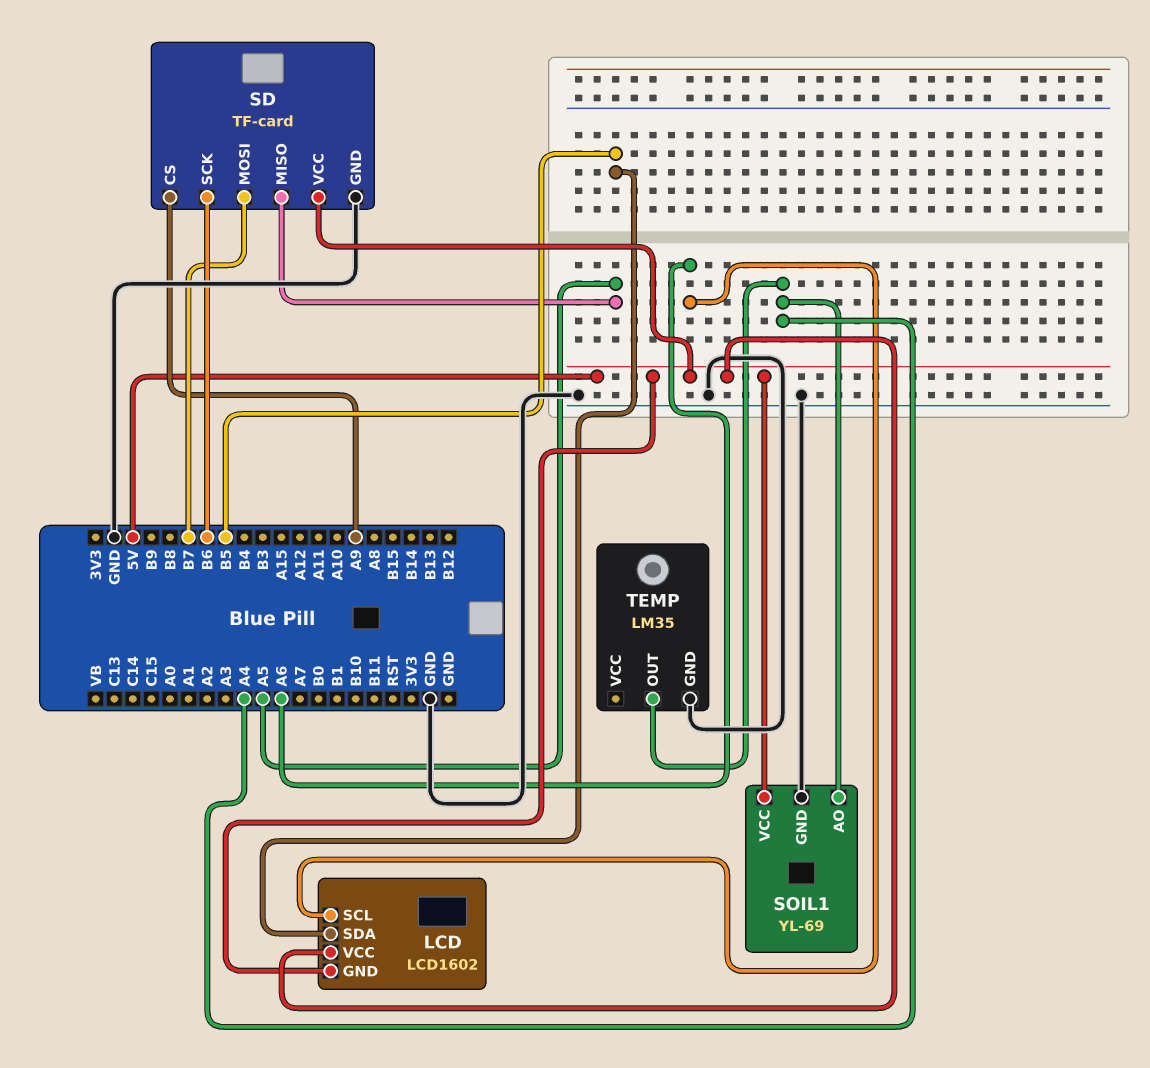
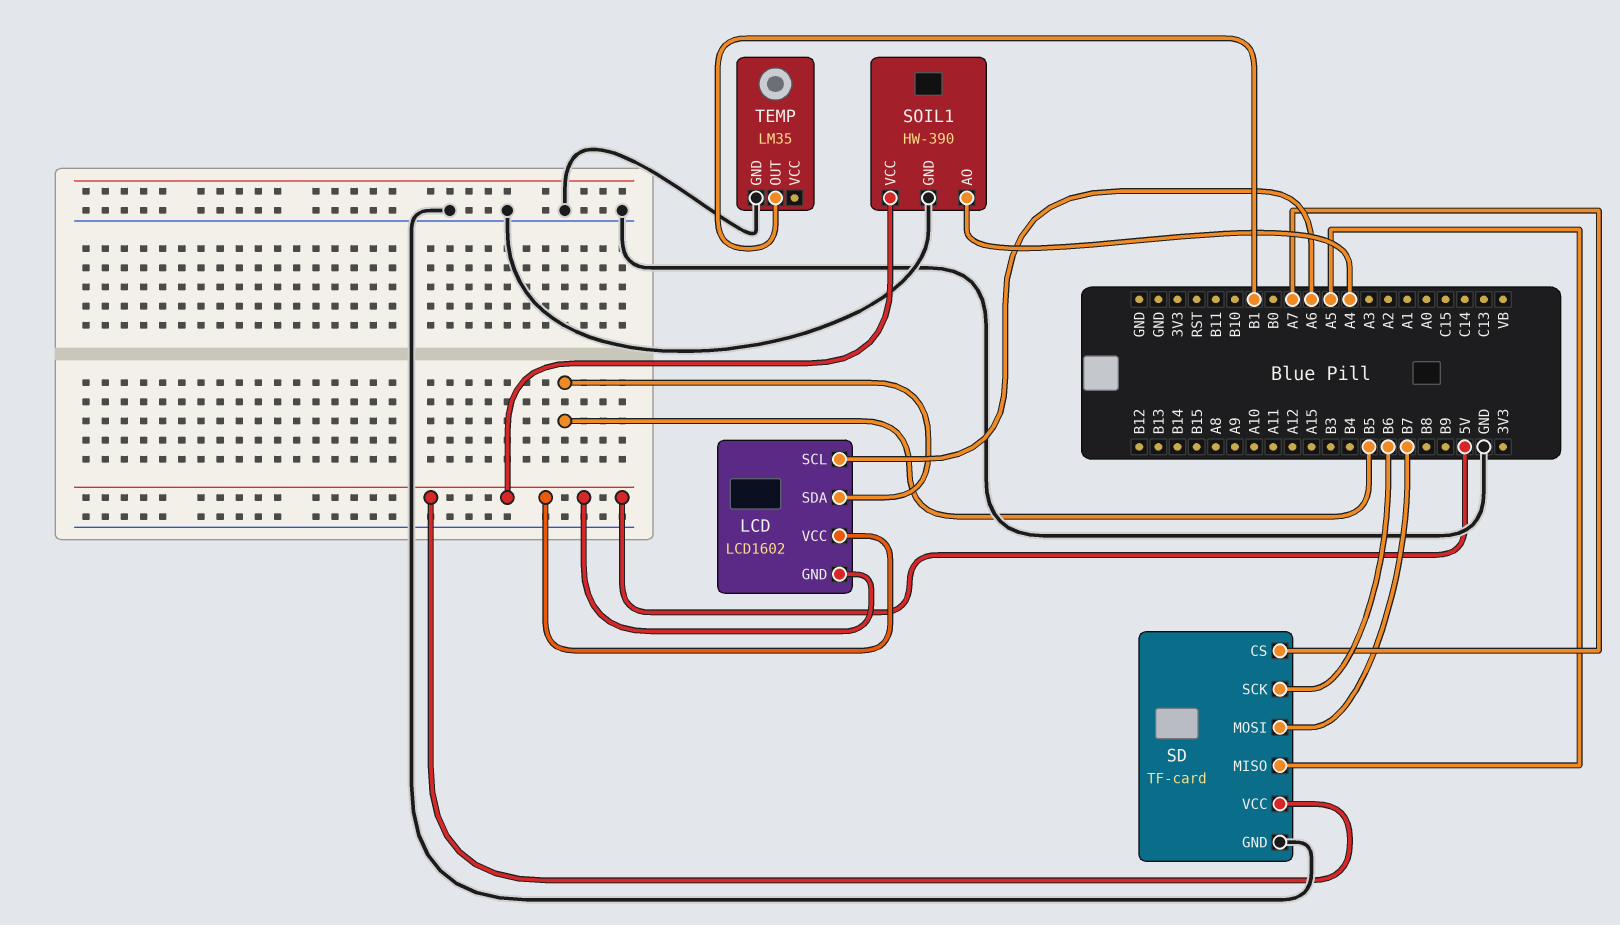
SD pin CS: A9 -> A7
SOIL1: YL-69 -> HW-390
TEMP pin OUT: A4 -> B1

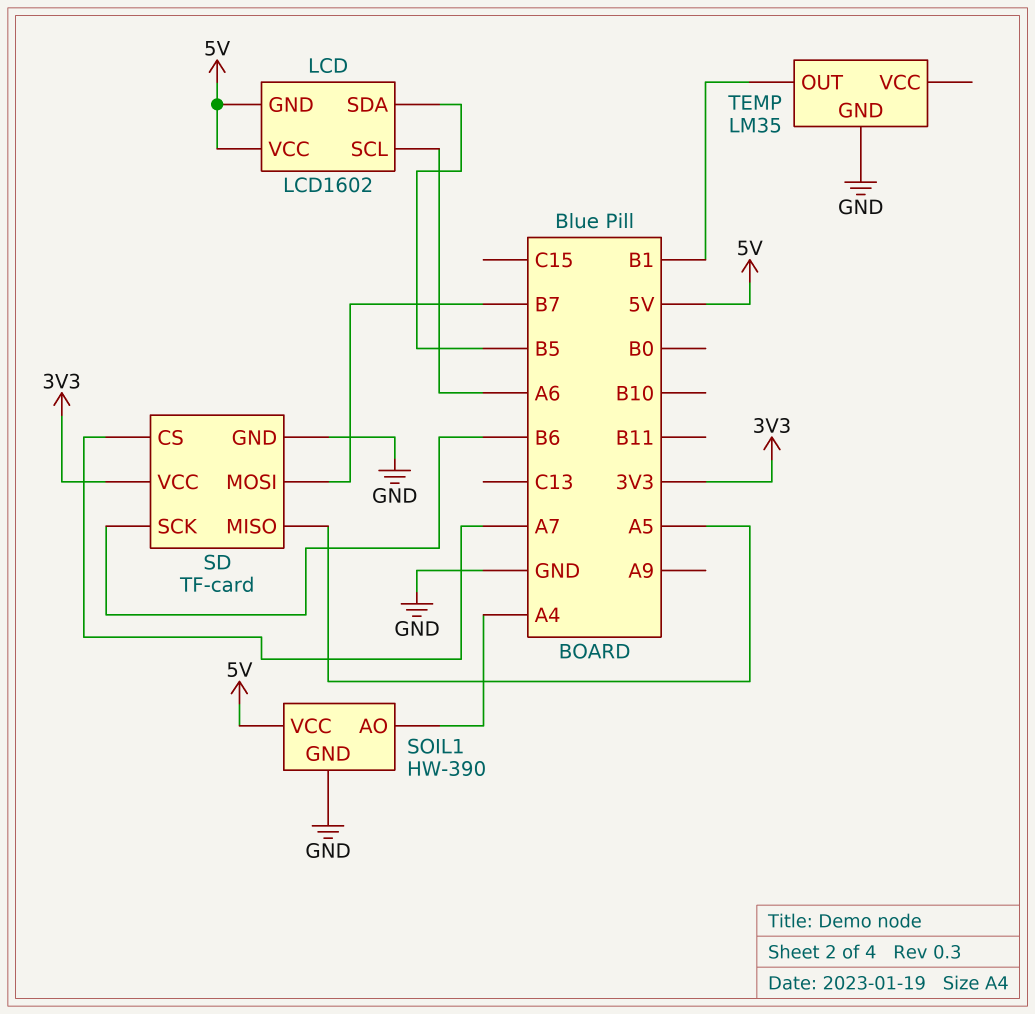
SD pin VCC: 5V -> 3V3

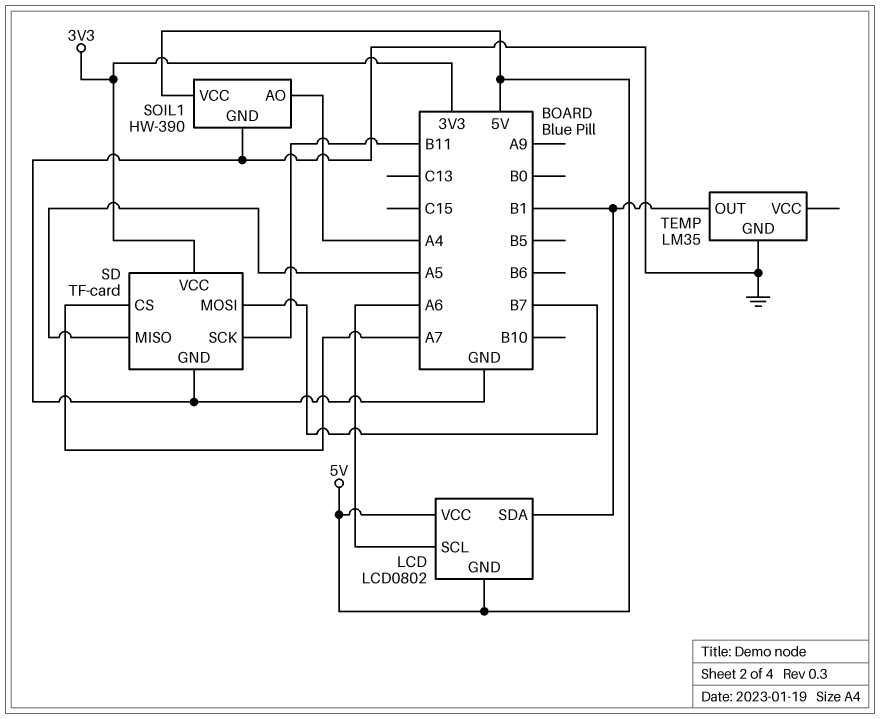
LCD: LCD1602 -> LCD0802
LCD pin SDA: B5 -> B1
SD pin SCK: B6 -> B11

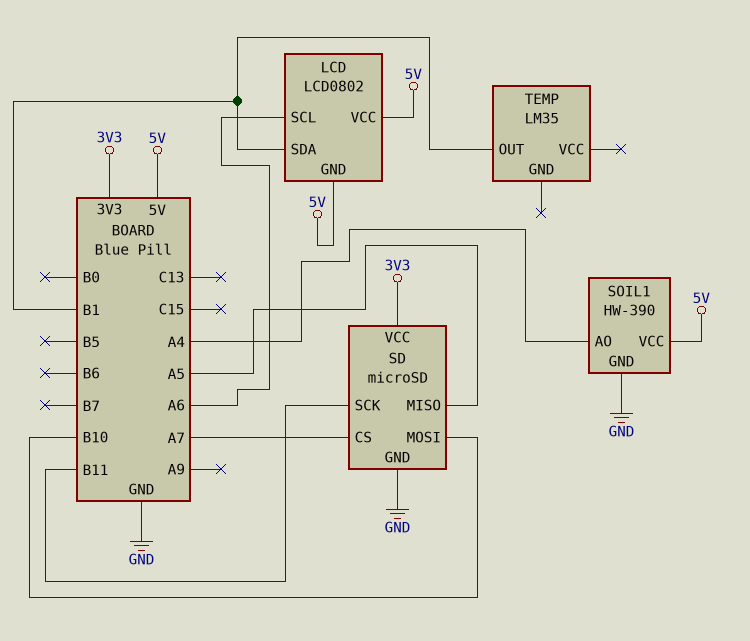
SD: TF-card -> microSD
SD pin MOSI: B7 -> B10
TEMP pin GND: GND -> none

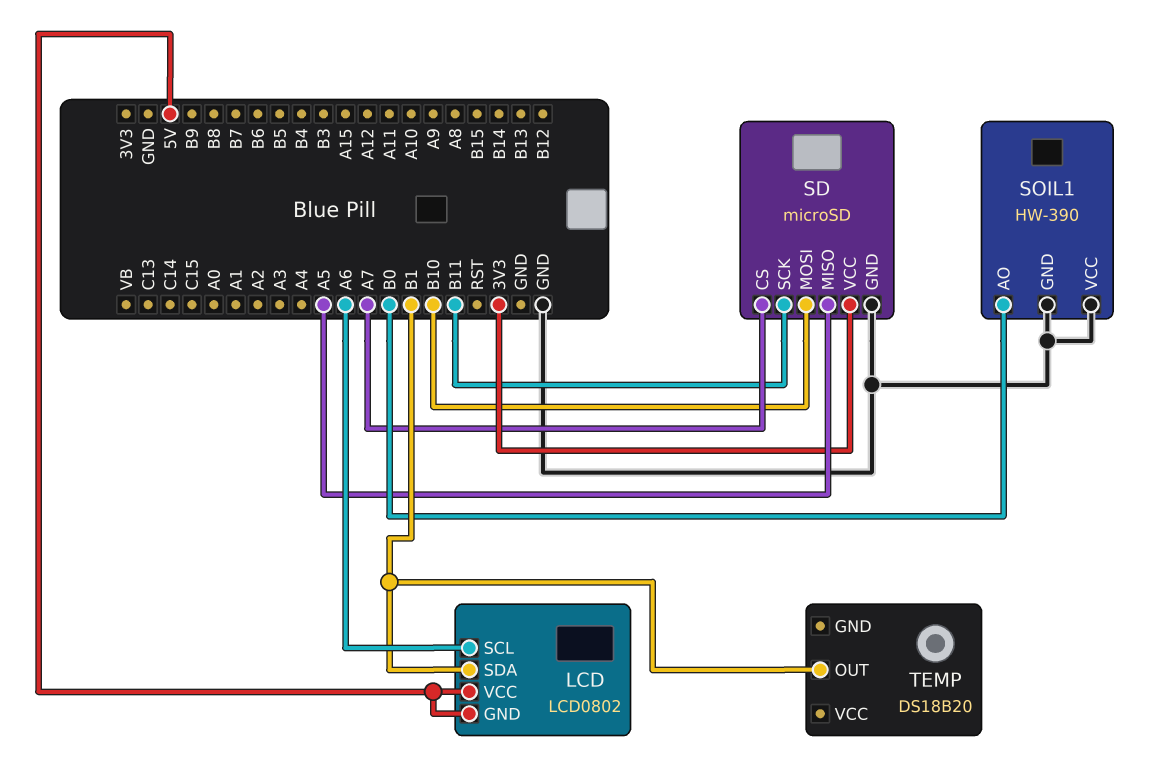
SOIL1 pin AO: A4 -> B0
SOIL1 pin VCC: 5V -> GND
TEMP: LM35 -> DS18B20

